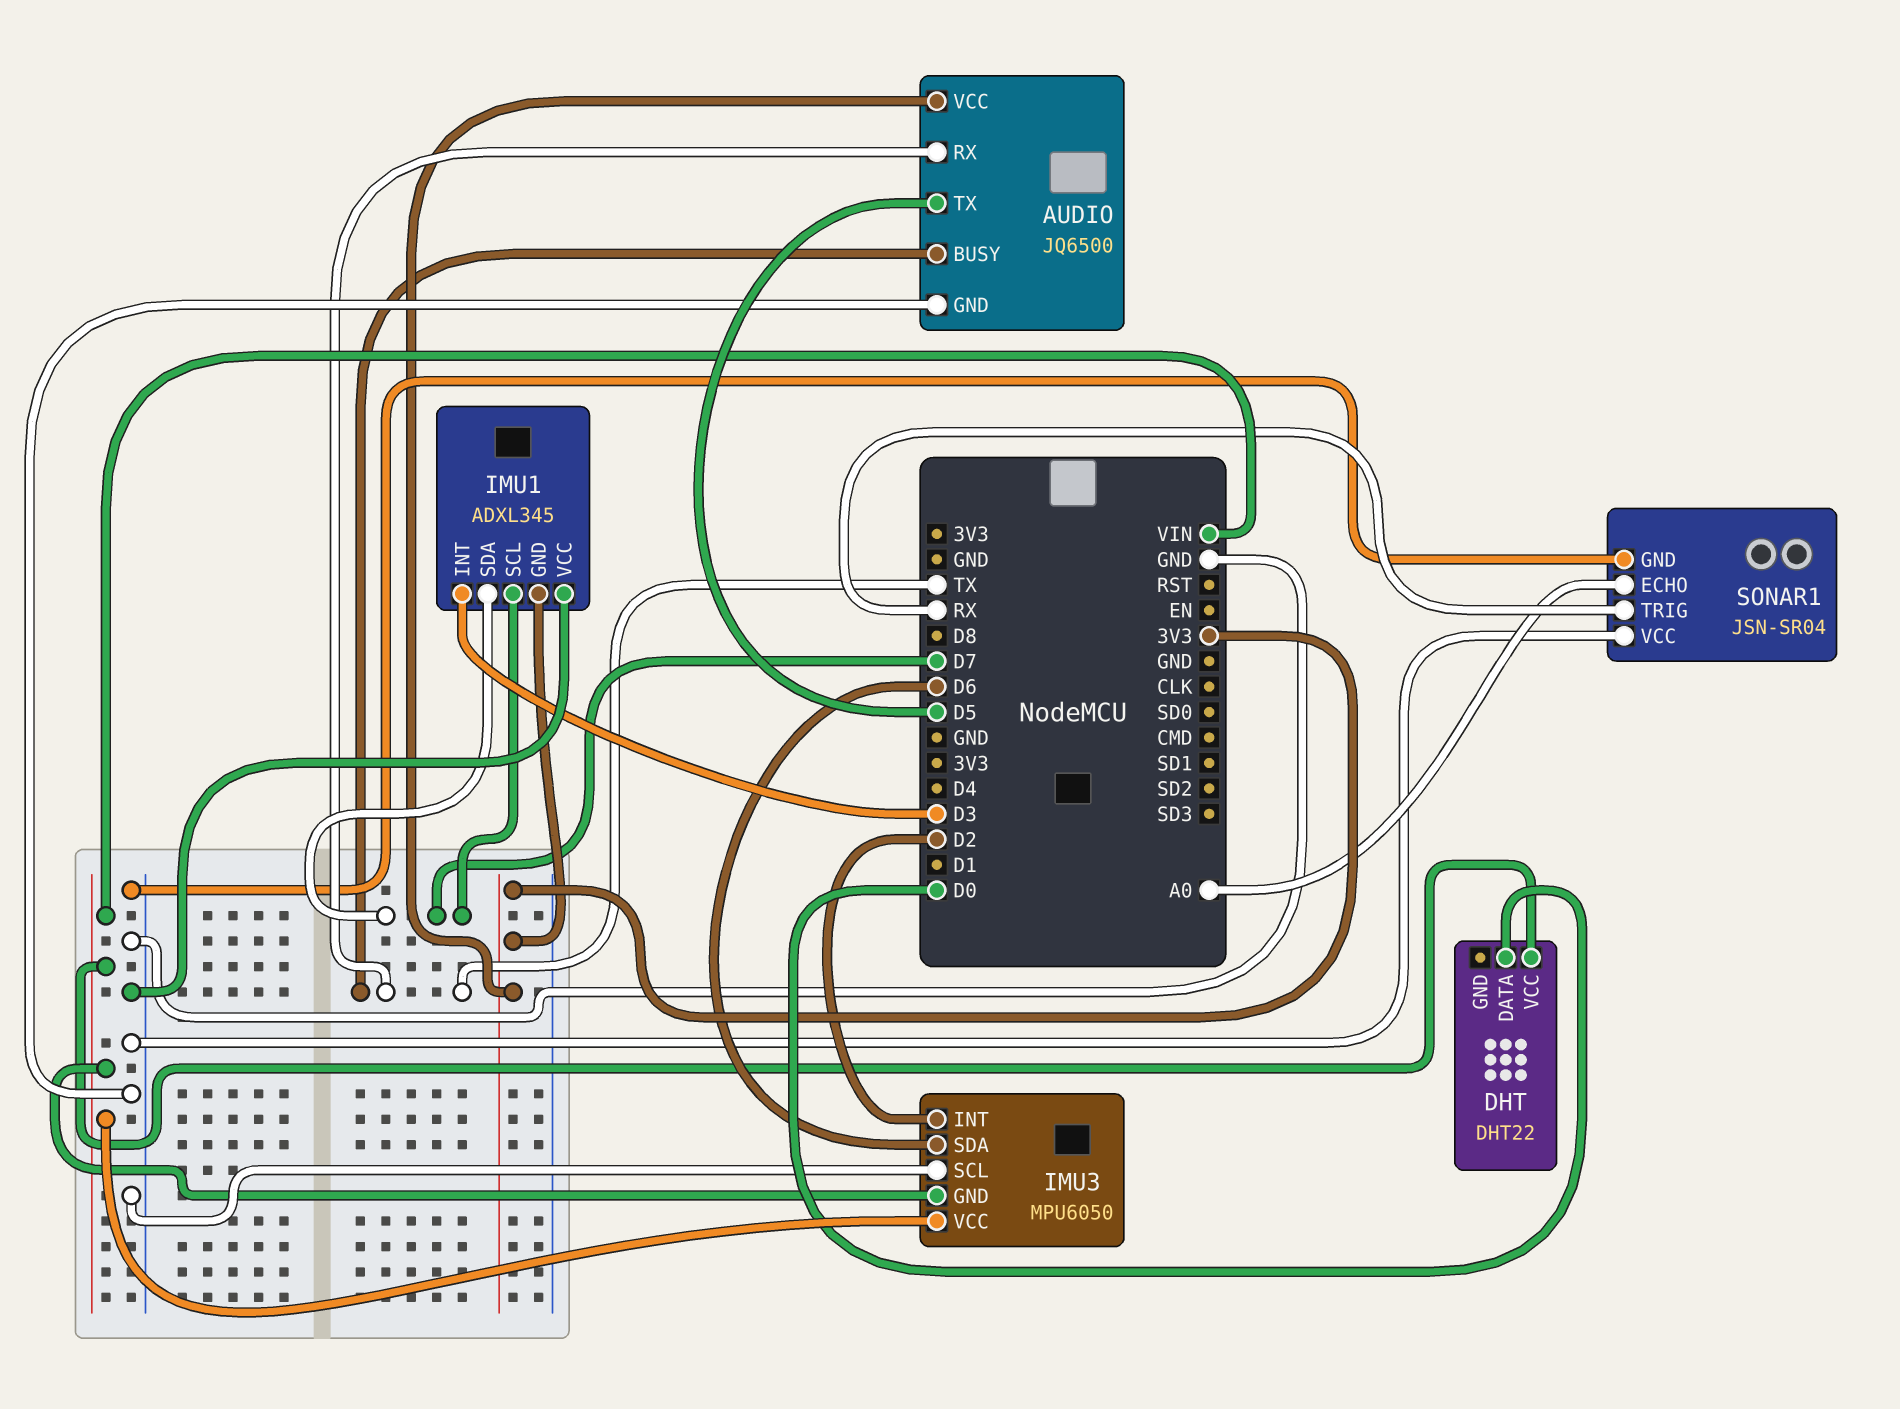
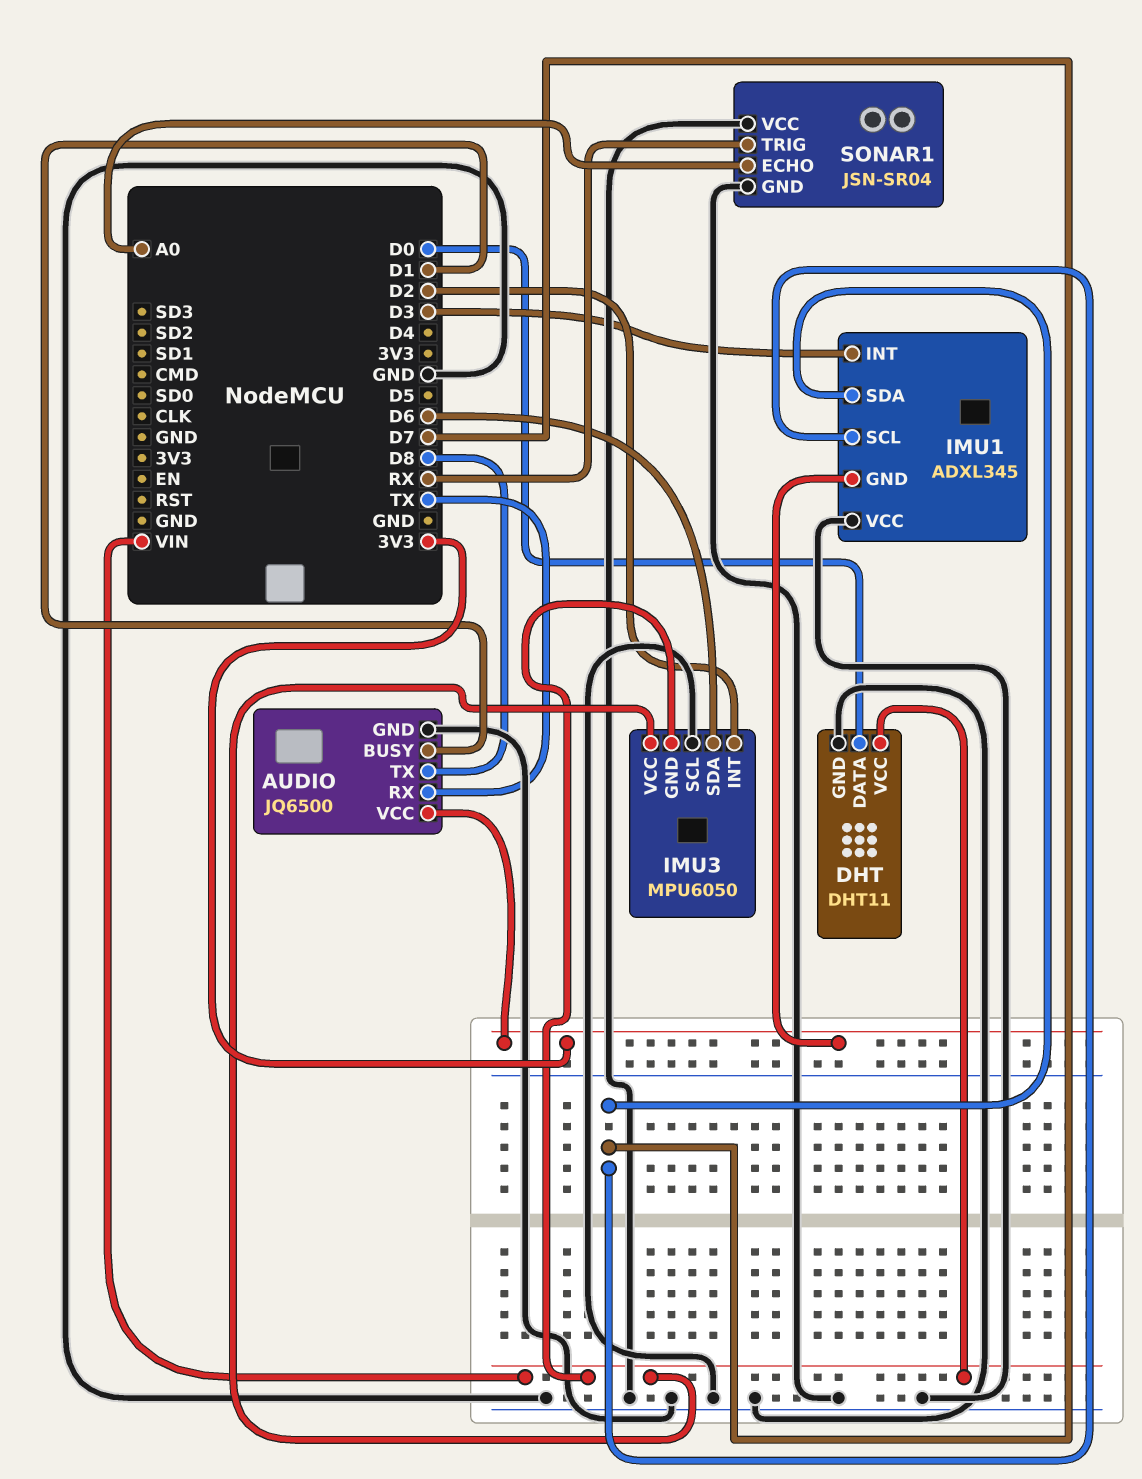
AUDIO pin BUSY: TX -> D1
AUDIO pin TX: D5 -> D8
DHT: DHT22 -> DHT11
DHT pin GND: none -> GND

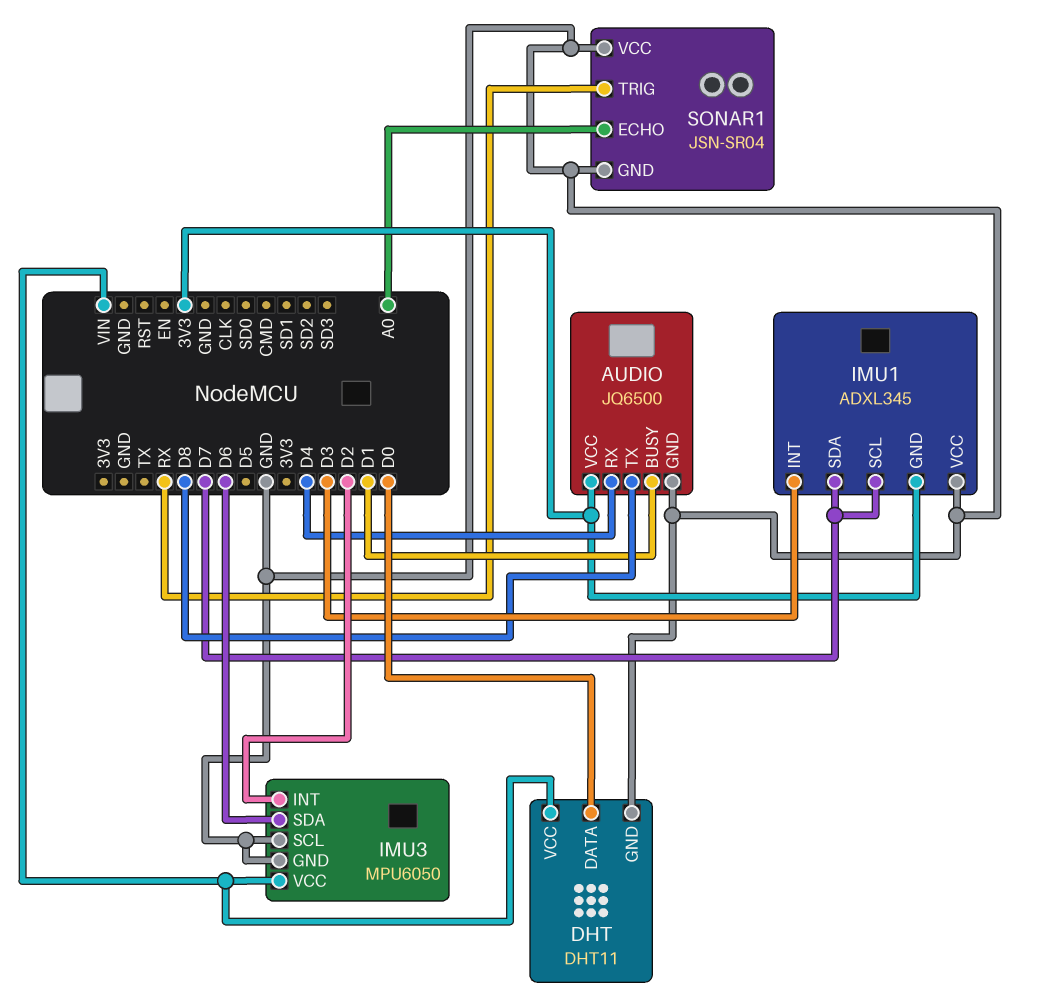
AUDIO pin RX: TX -> D4
IMU3 pin GND: VIN -> GND

